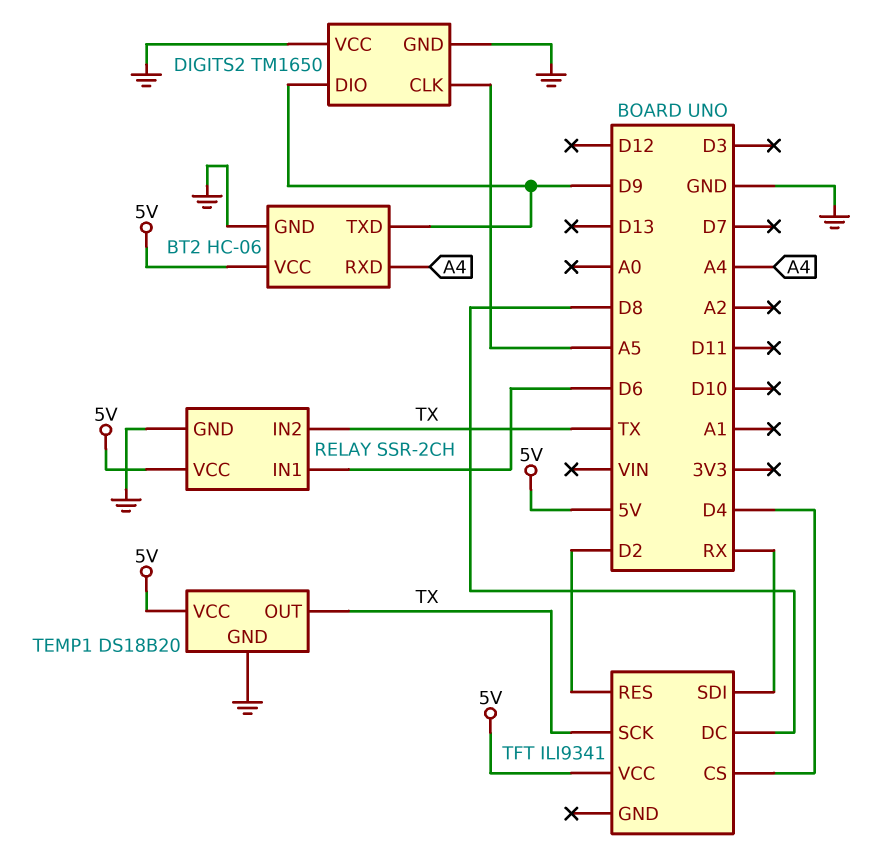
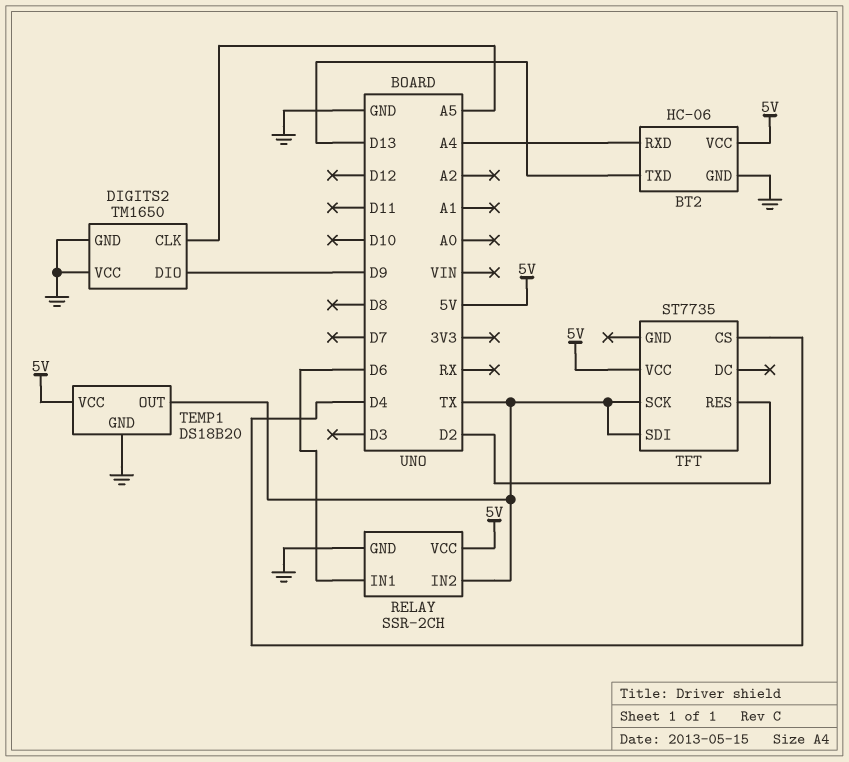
BT2 pin TXD: D9 -> D13
TFT: ILI9341 -> ST7735
TFT pin DC: D8 -> none
TFT pin SDI: RX -> TX

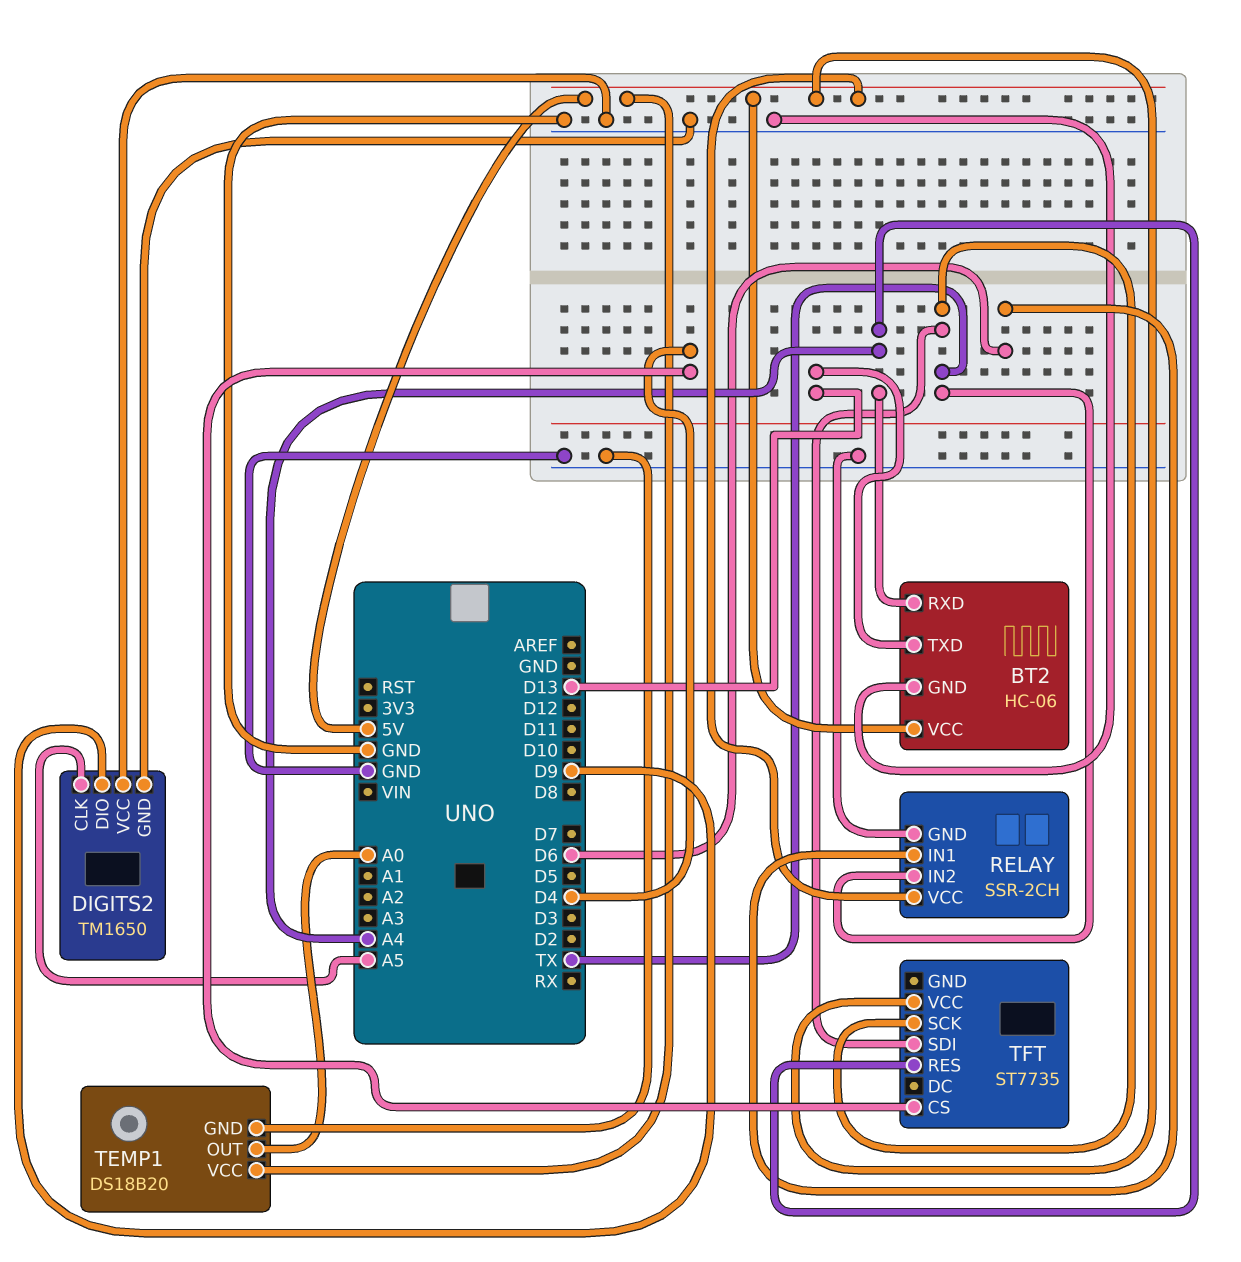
TEMP1 pin OUT: TX -> A0
TFT pin RES: D2 -> A4

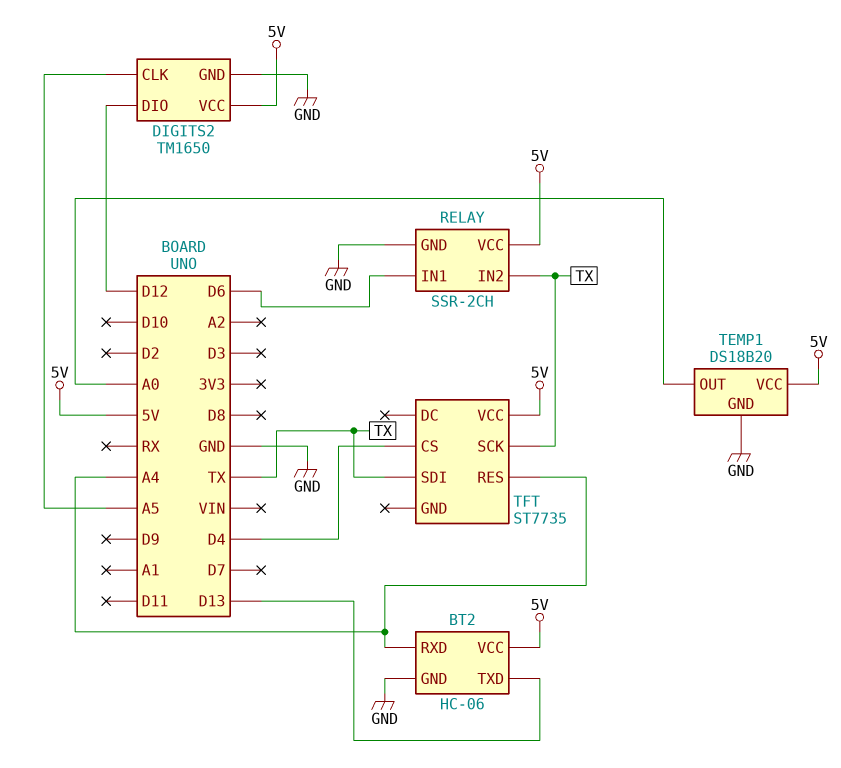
DIGITS2 pin DIO: D9 -> D12
DIGITS2 pin VCC: GND -> 5V

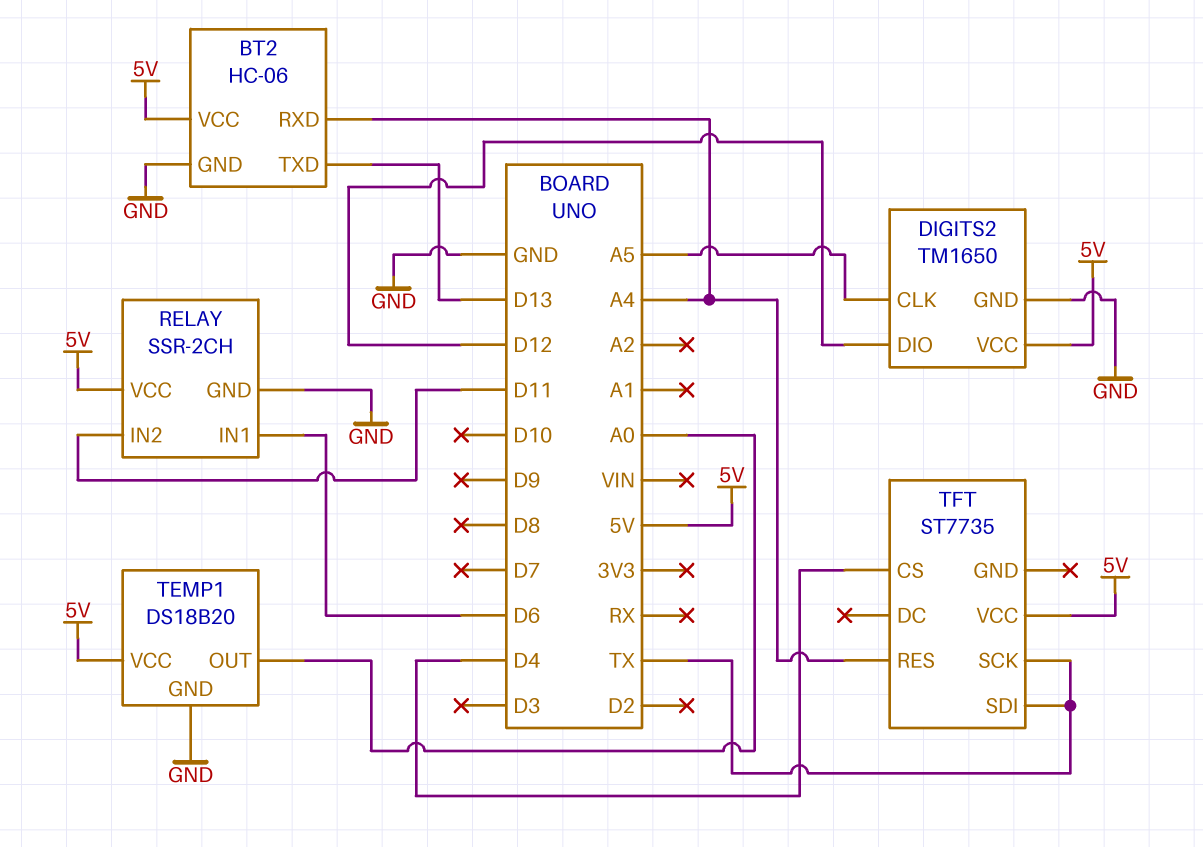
RELAY pin IN2: TX -> D11

